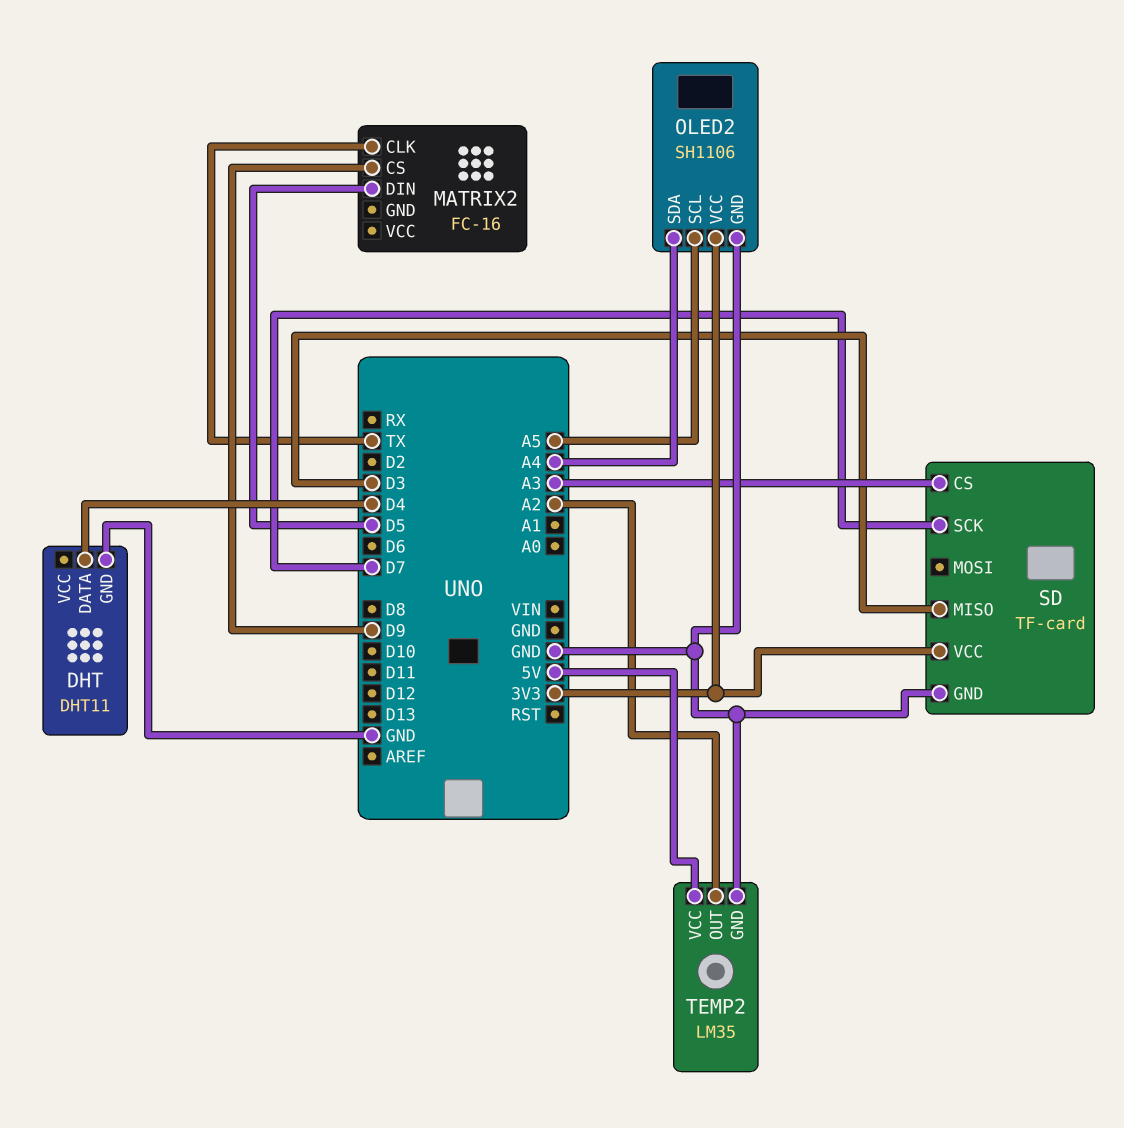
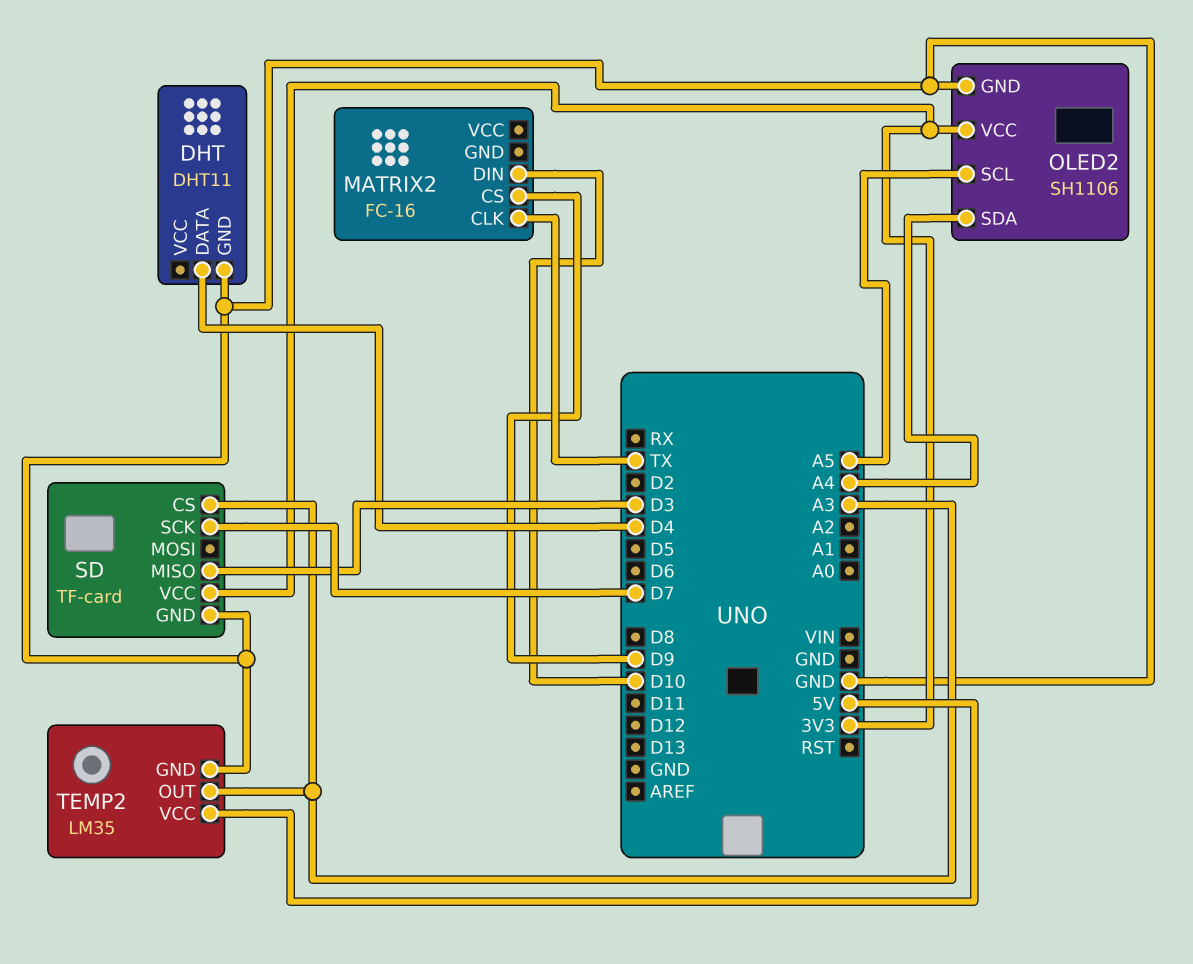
MATRIX2 pin DIN: D5 -> D10
TEMP2 pin OUT: A2 -> A3

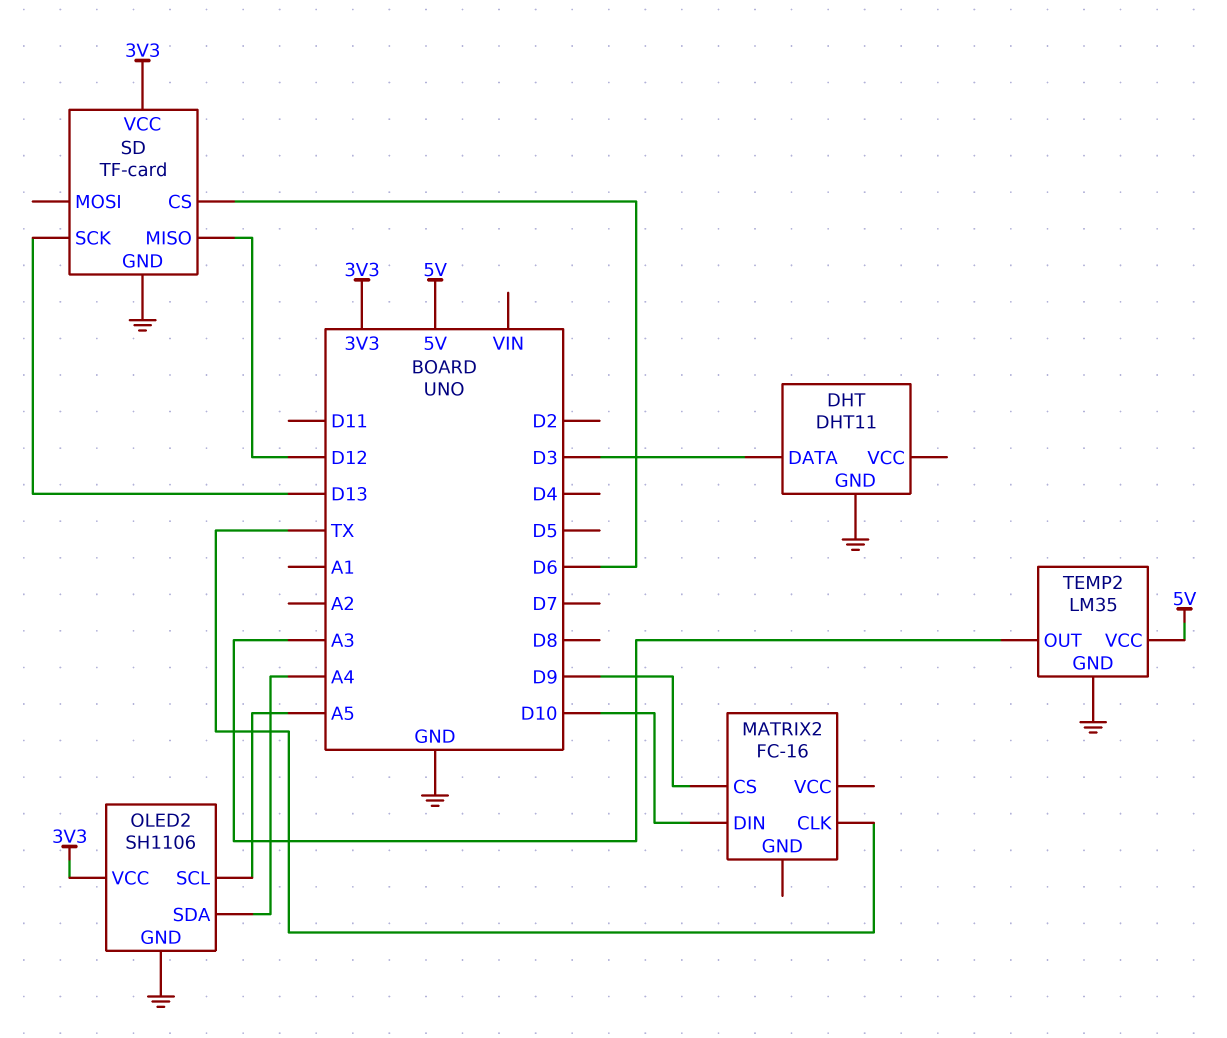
DHT pin DATA: D4 -> D3
SD pin CS: A3 -> D6
SD pin MISO: D3 -> D12
SD pin SCK: D7 -> D13

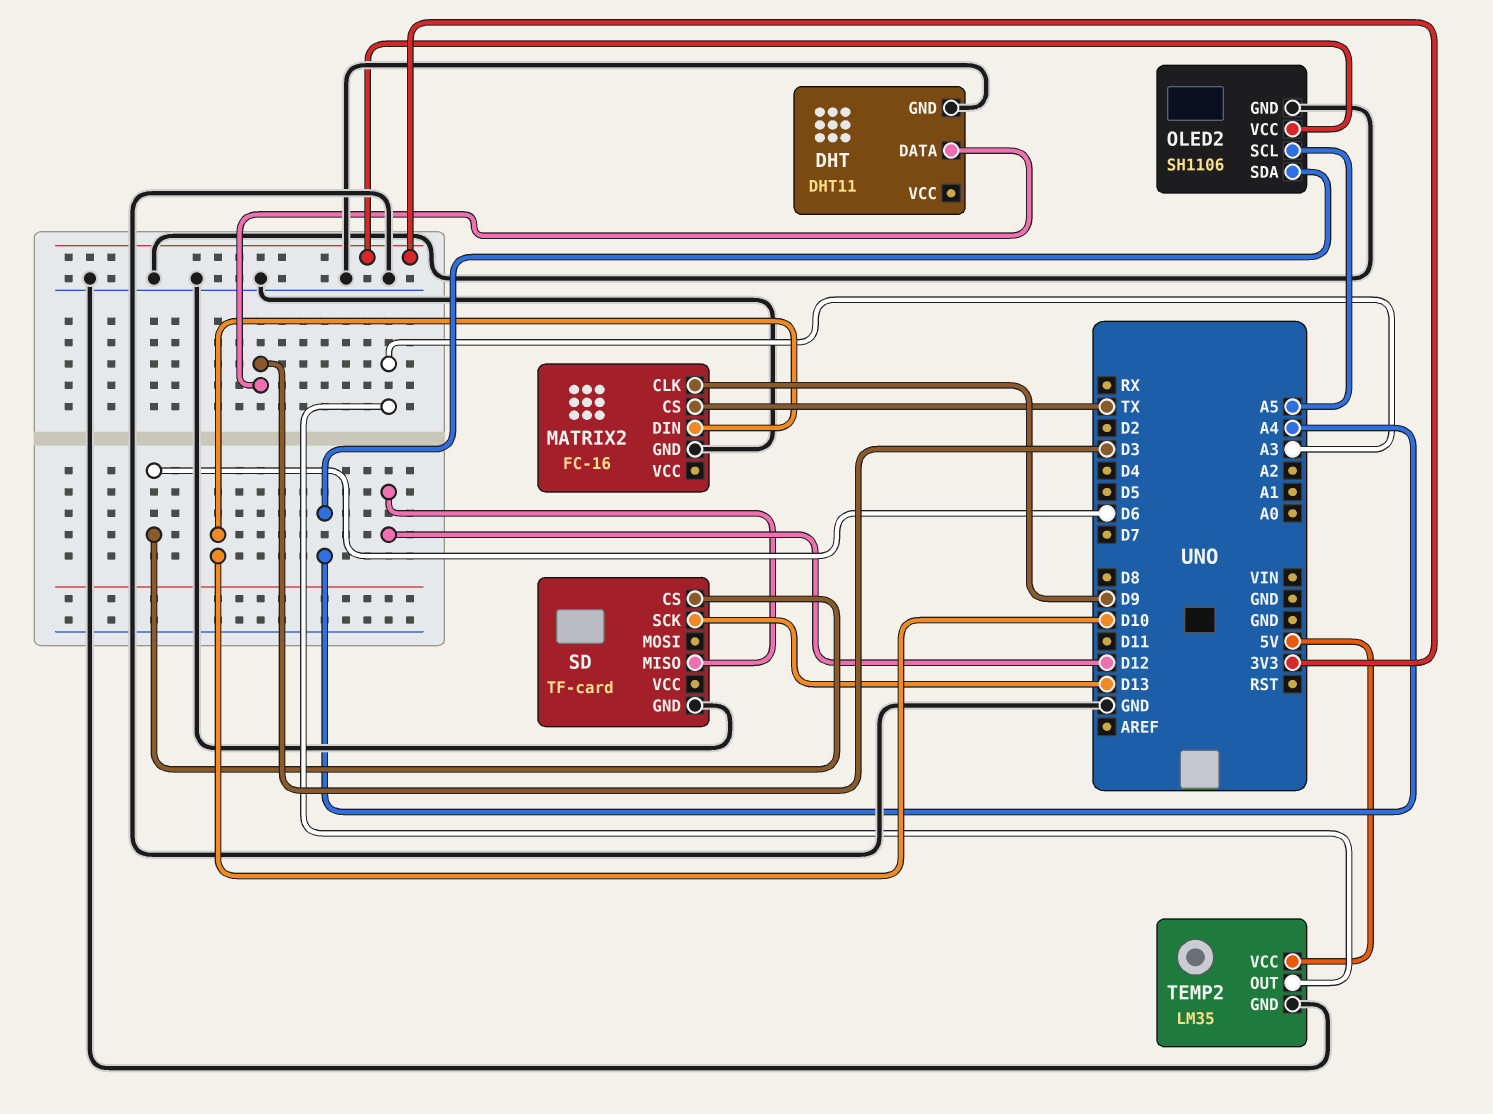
MATRIX2 pin CLK: TX -> D9
MATRIX2 pin CS: D9 -> TX
MATRIX2 pin GND: none -> GND
SD pin VCC: 3V3 -> none

